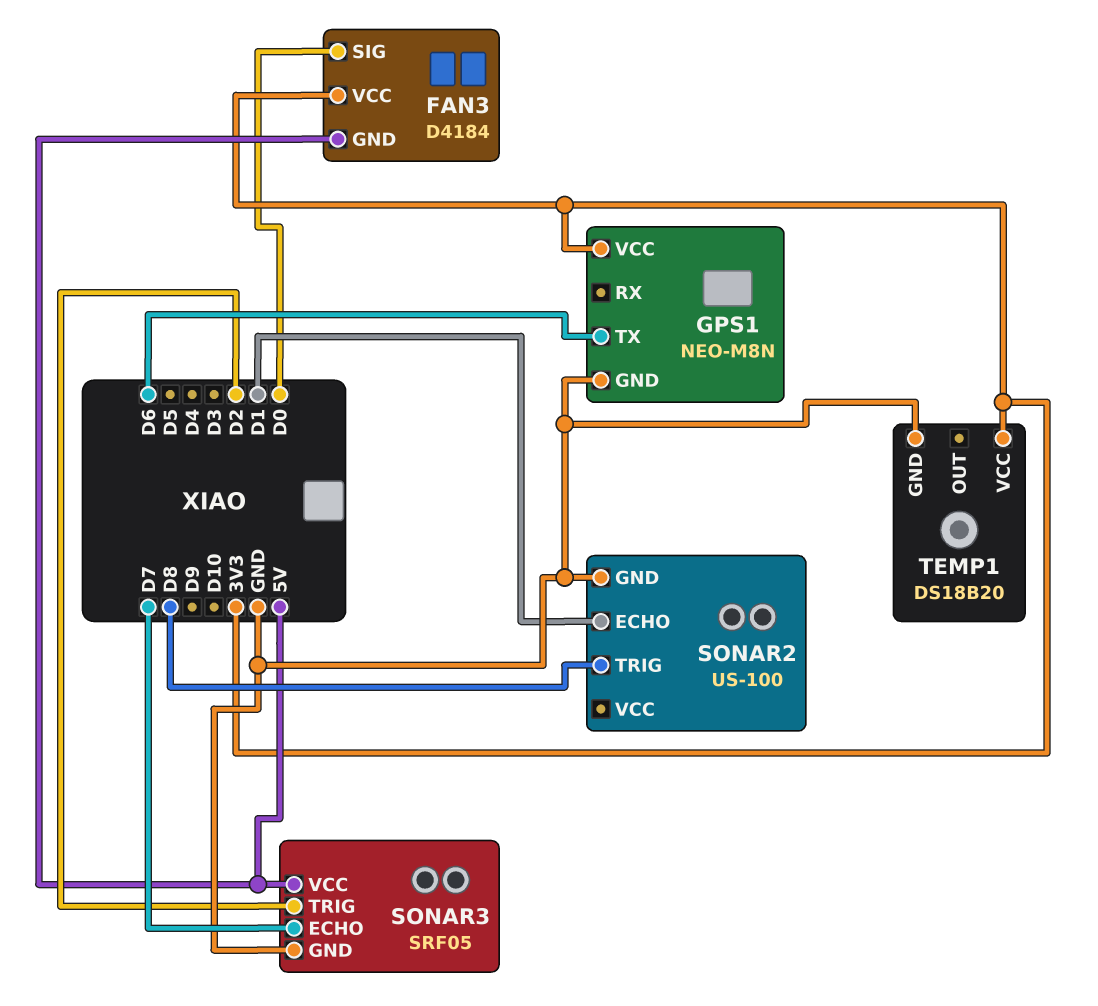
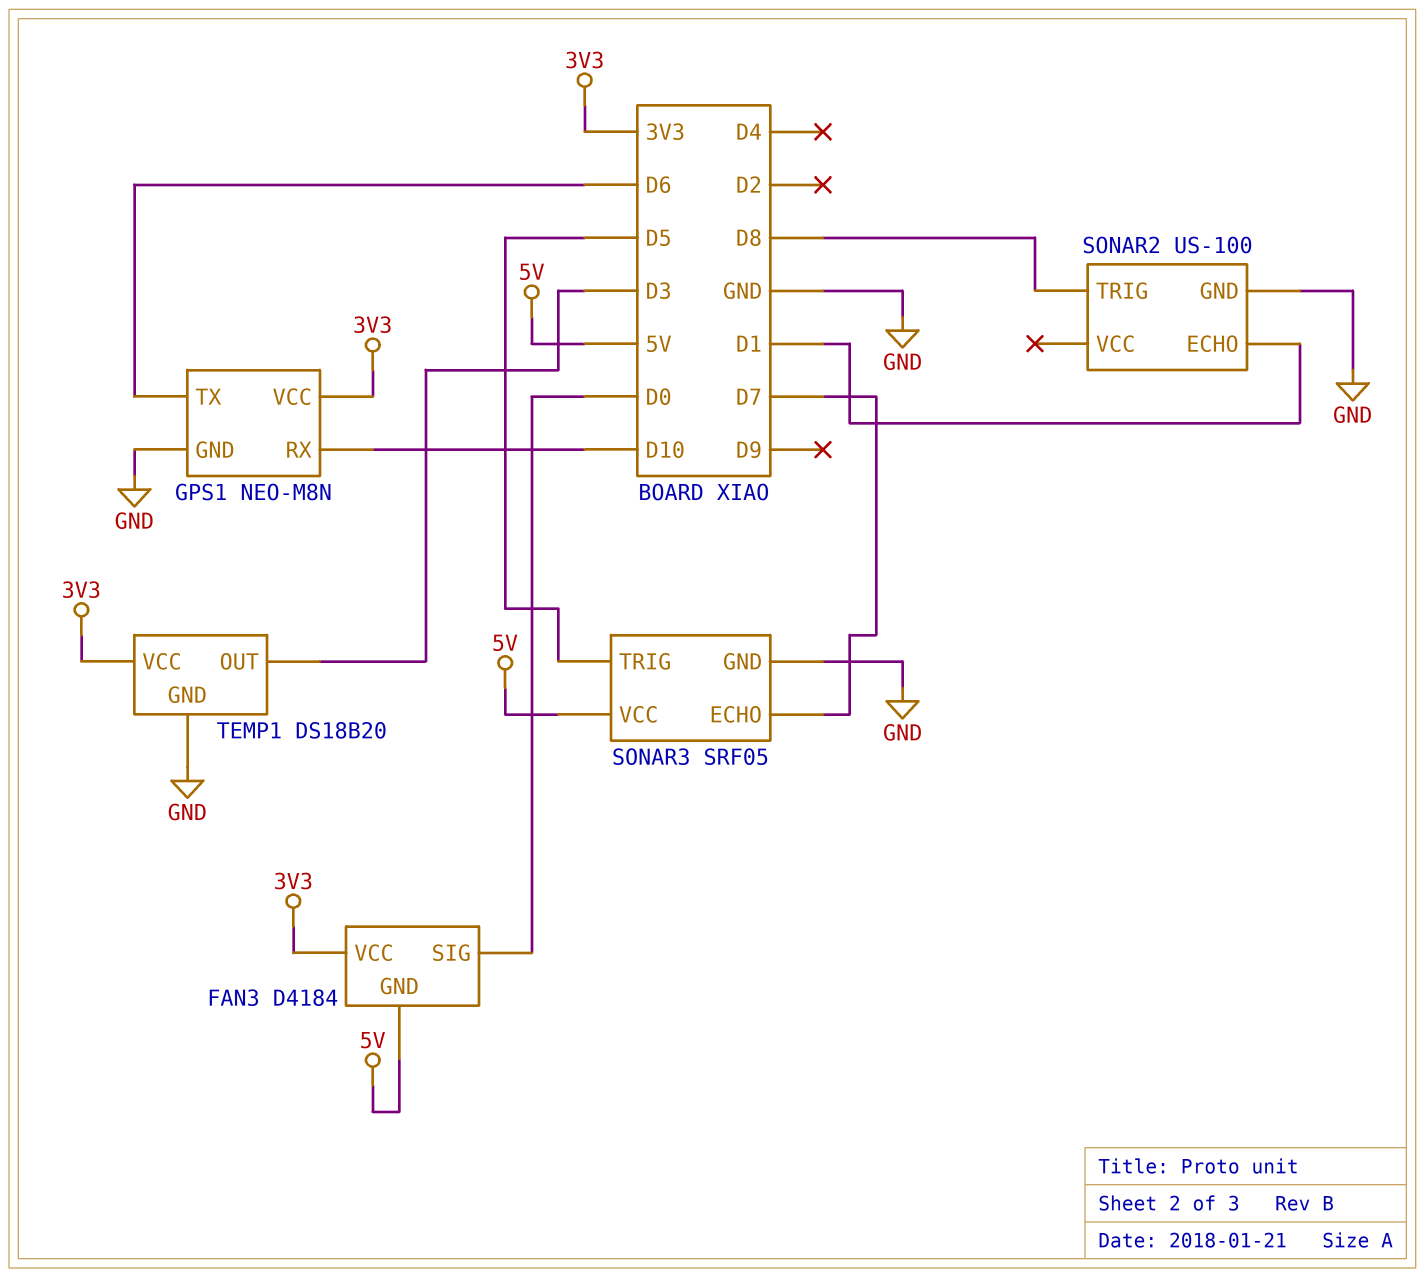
GPS1 pin RX: none -> D10
SONAR3 pin TRIG: D2 -> D5
TEMP1 pin OUT: none -> D3

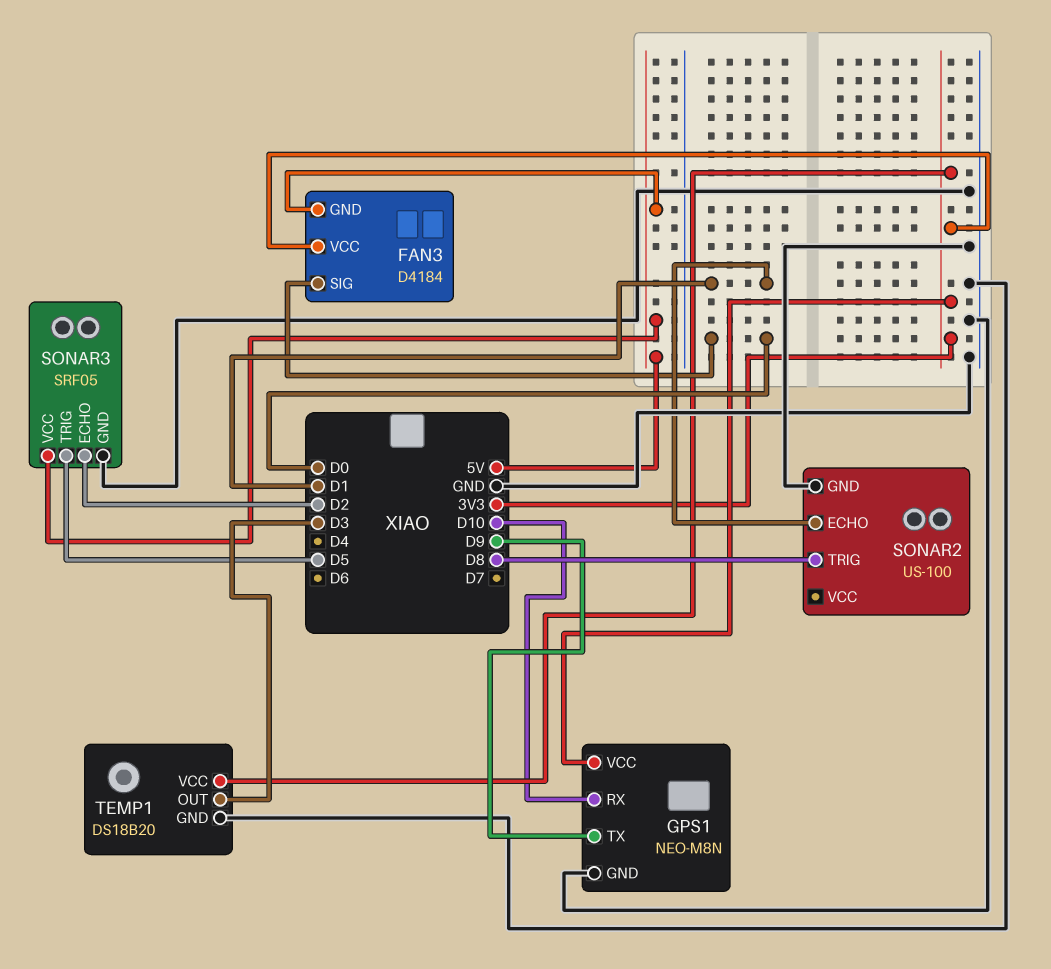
GPS1 pin TX: D6 -> D9
SONAR3 pin ECHO: D7 -> D2

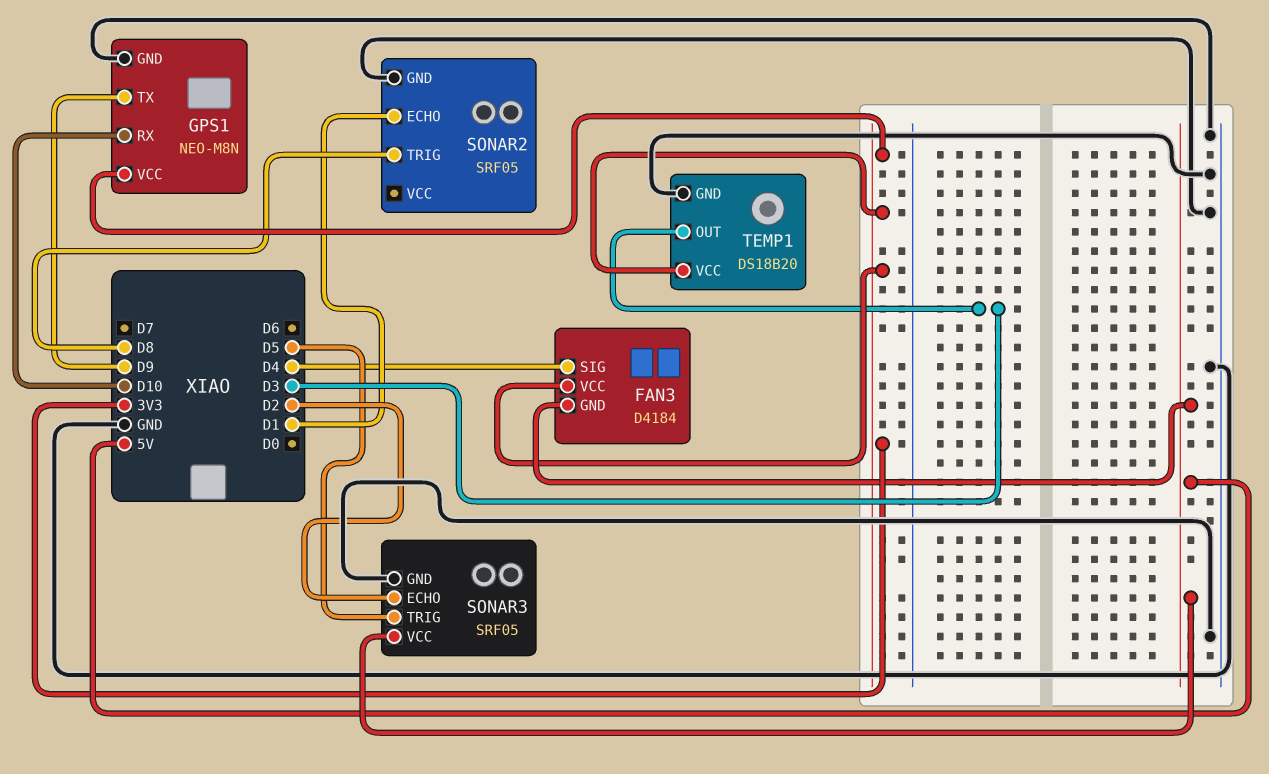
FAN3 pin SIG: D0 -> D4
SONAR2: US-100 -> SRF05

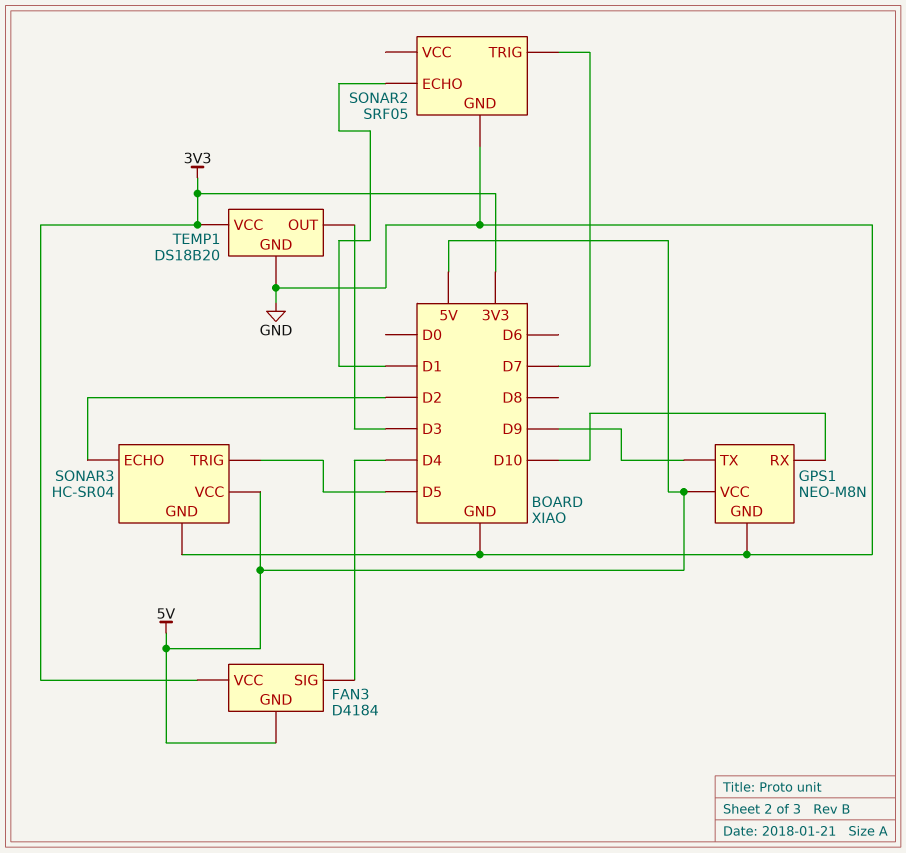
GPS1 pin VCC: 3V3 -> 5V
SONAR2 pin TRIG: D8 -> D7
SONAR3: SRF05 -> HC-SR04

